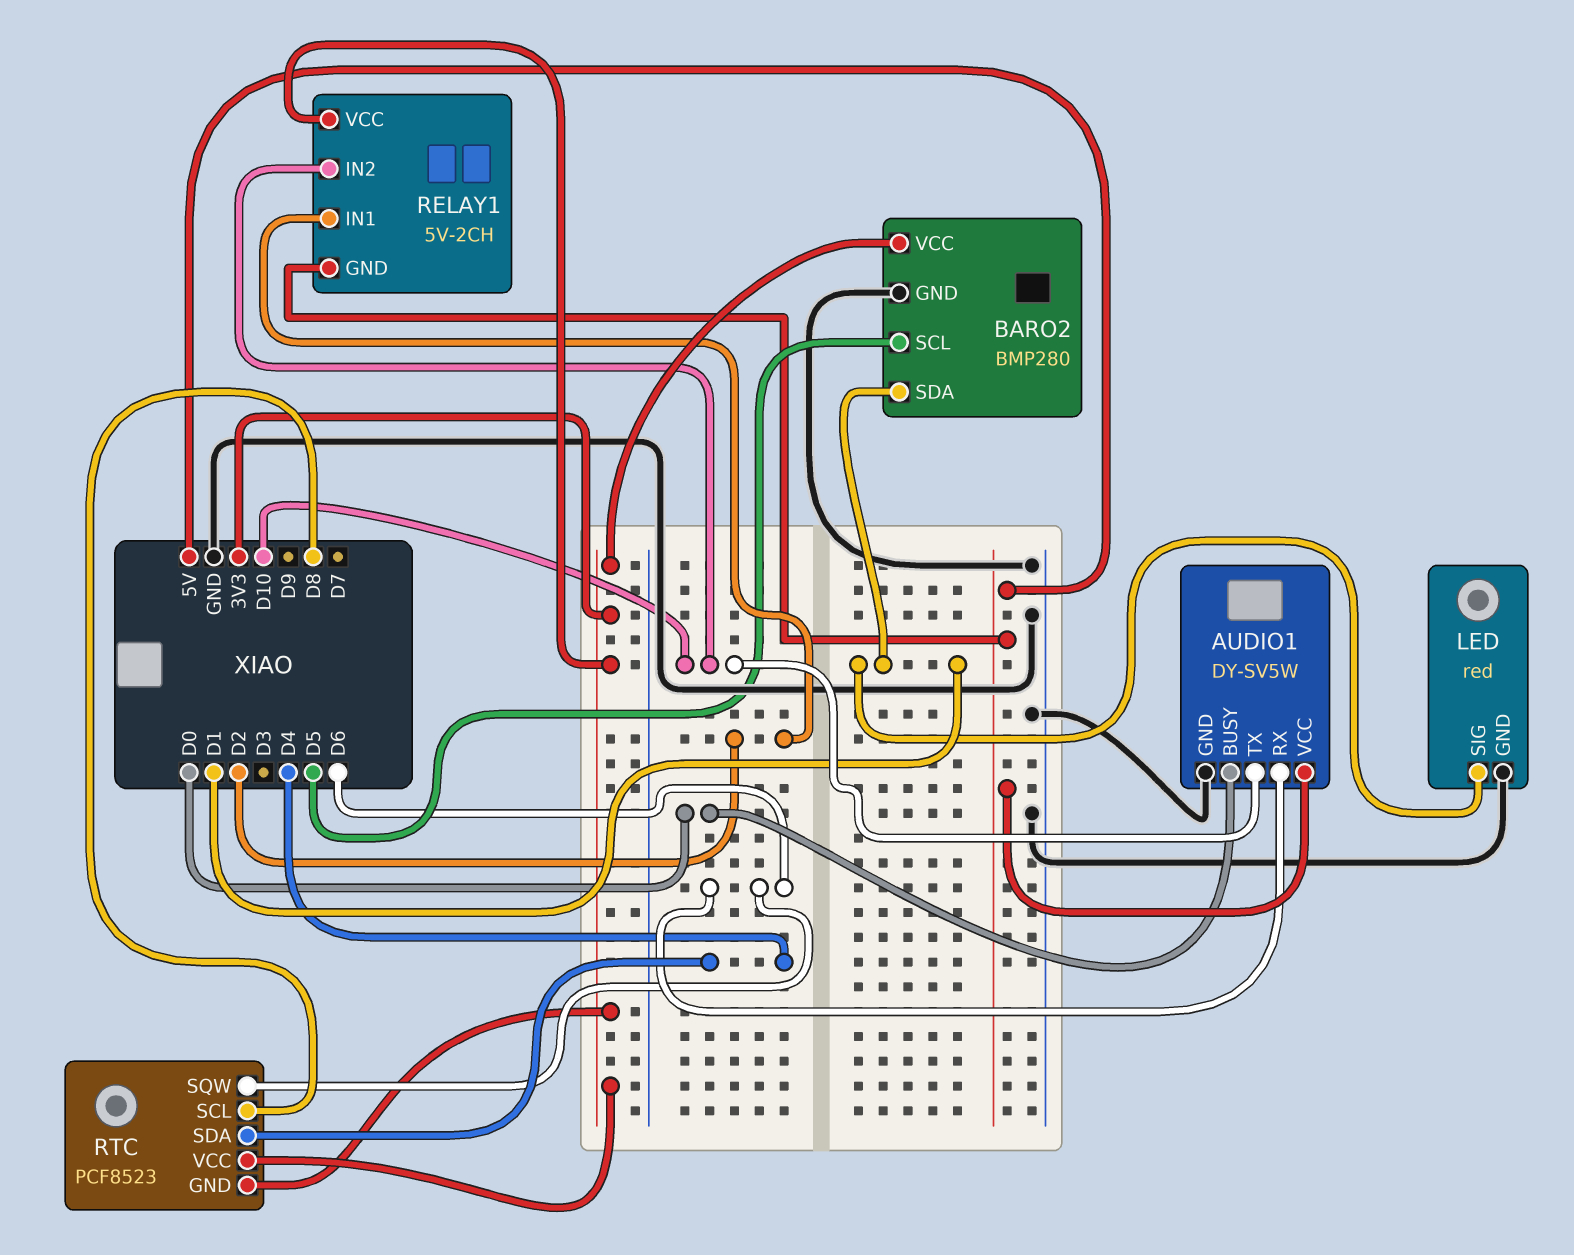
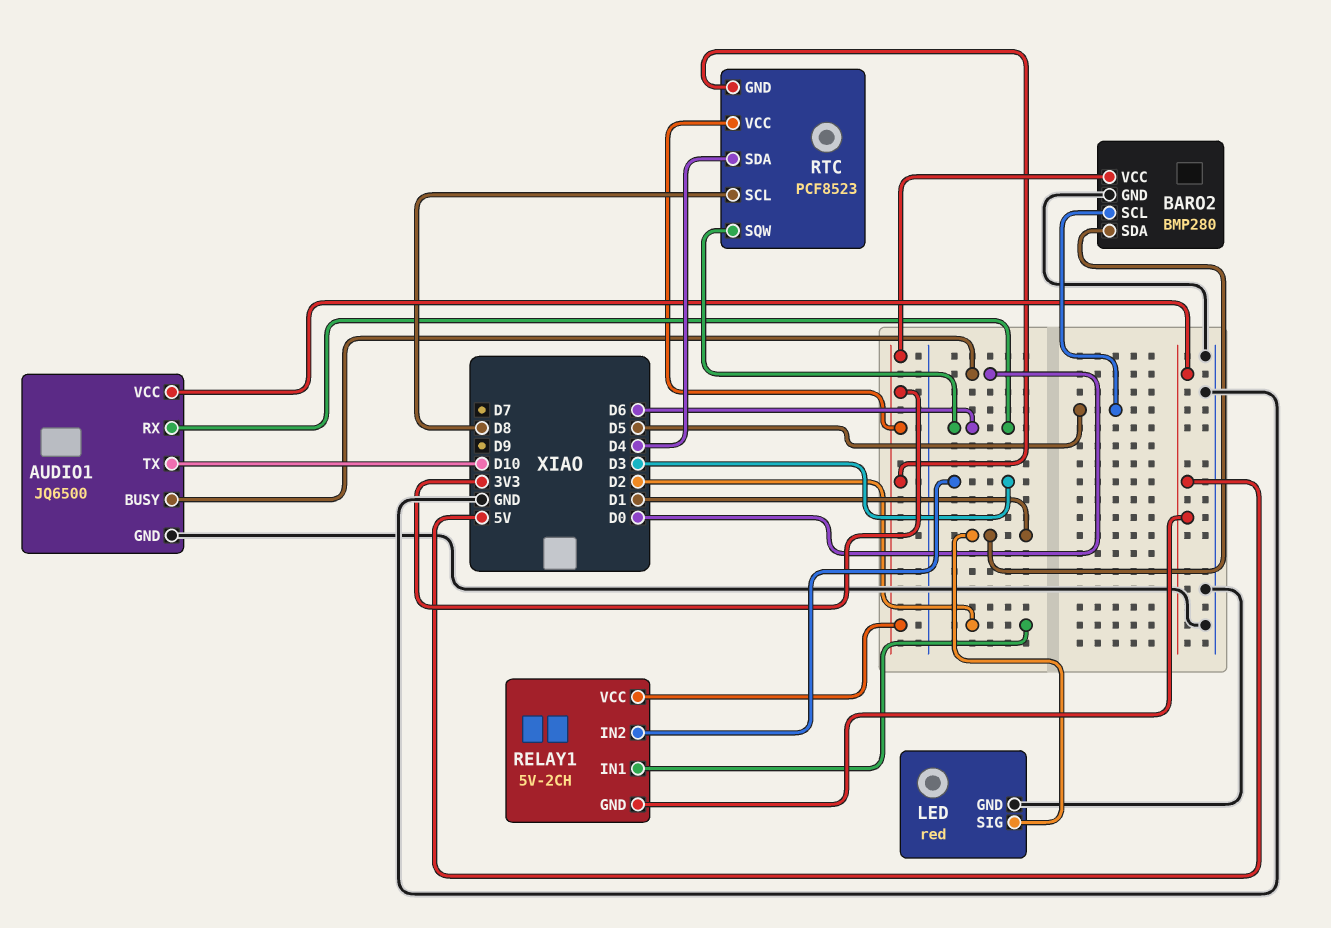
AUDIO1: DY-SV5W -> JQ6500
RELAY1 pin IN2: D10 -> D3

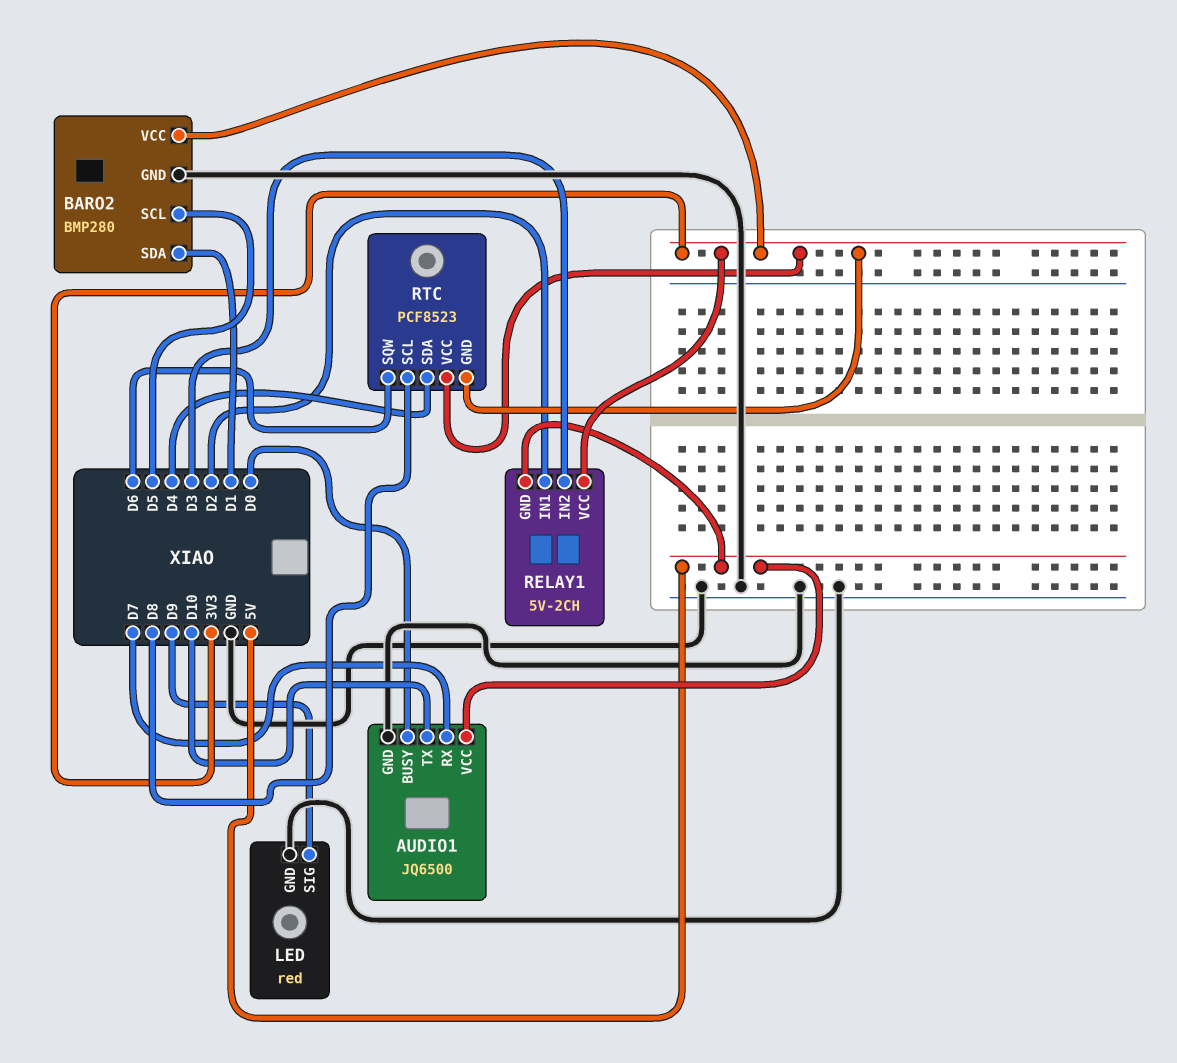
AUDIO1 pin RX: D6 -> D7
LED pin SIG: D1 -> D9

